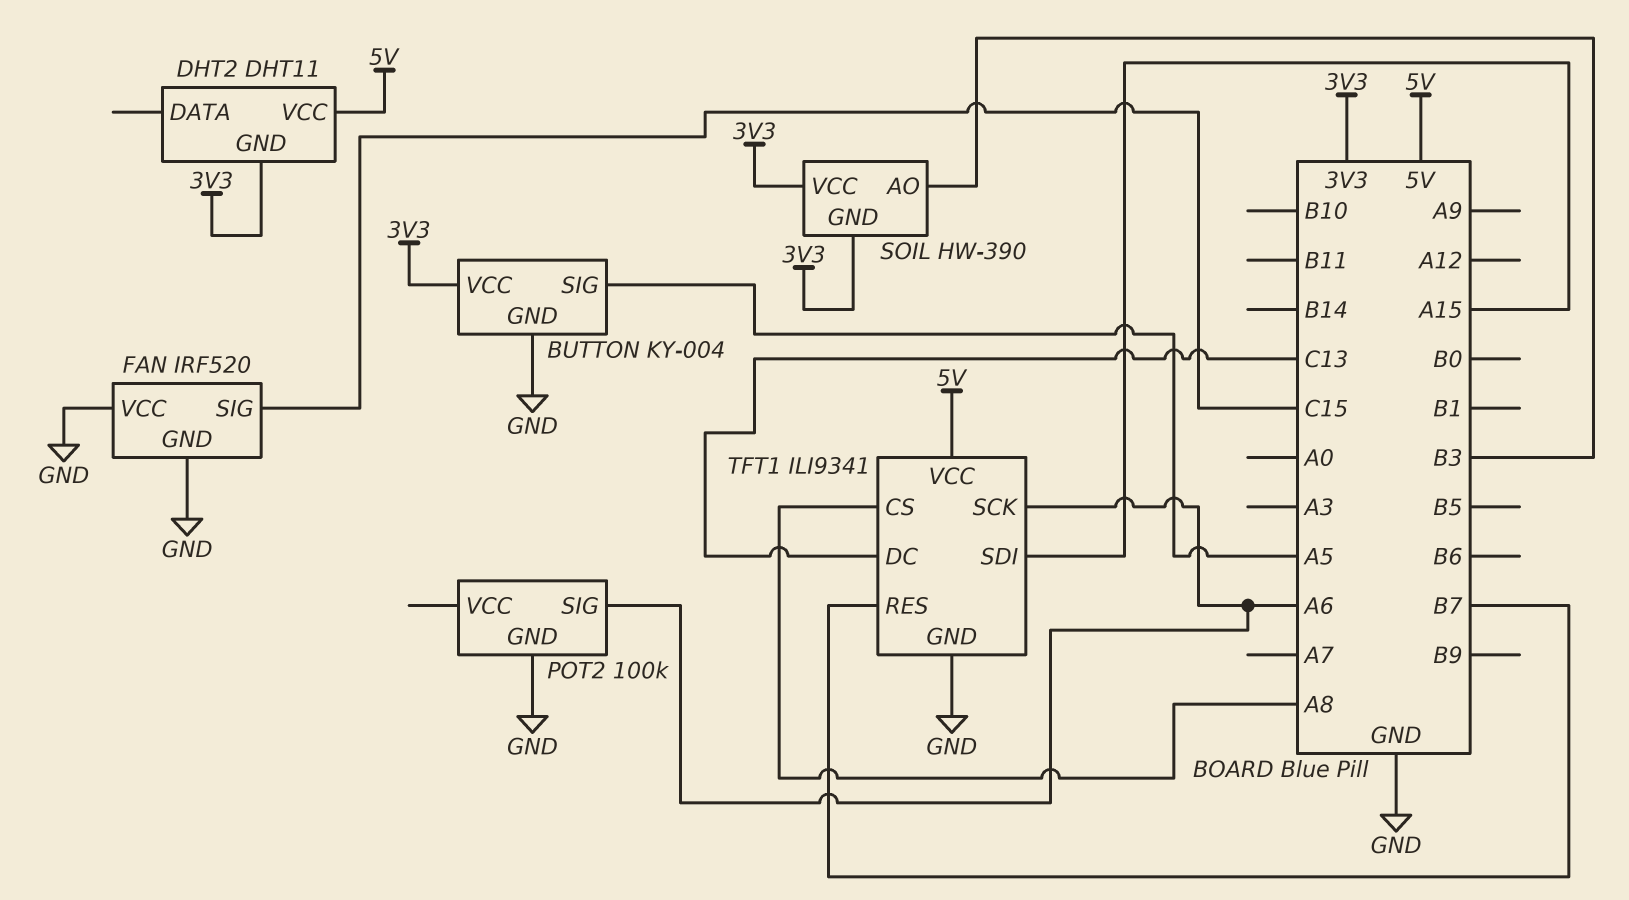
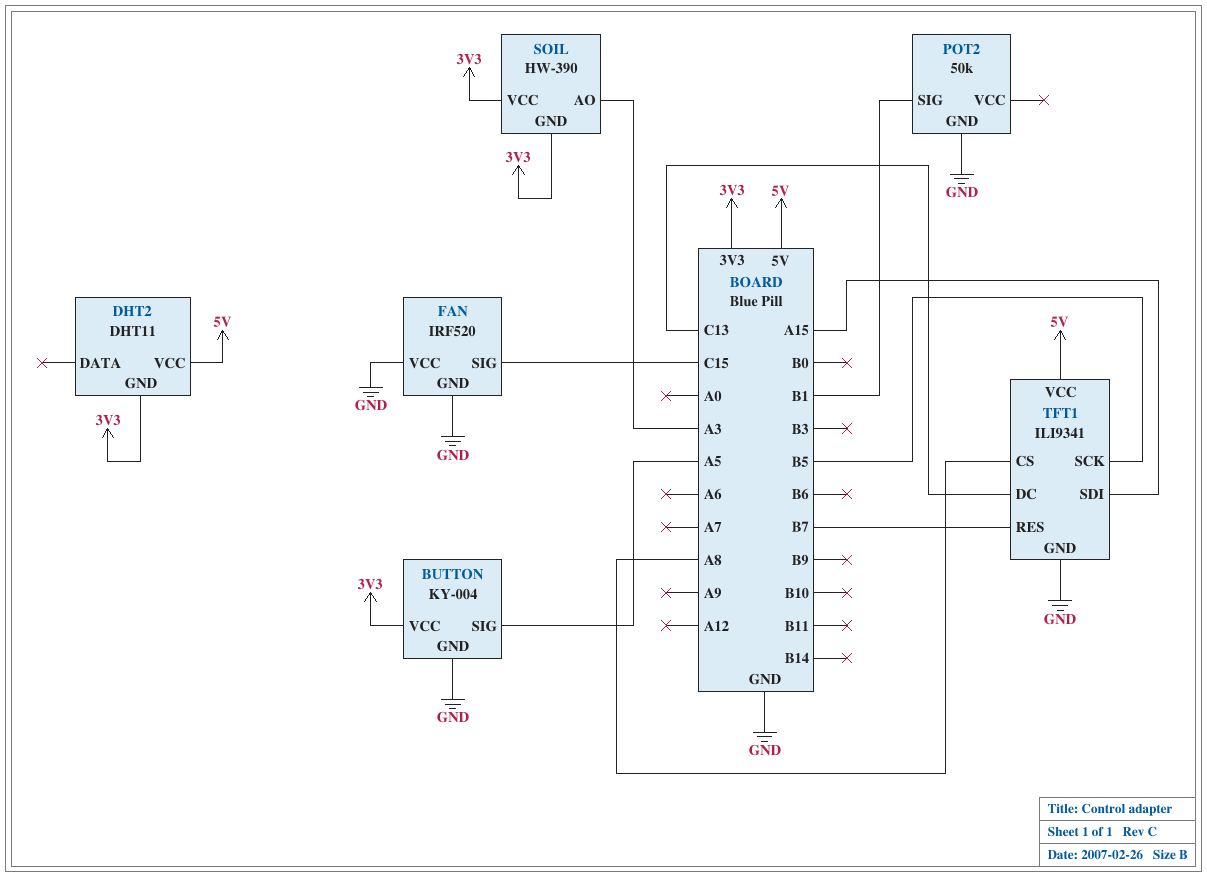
POT2: 100k -> 50k
POT2 pin SIG: A6 -> B1
SOIL pin AO: B3 -> A3
TFT1 pin SCK: A6 -> B5

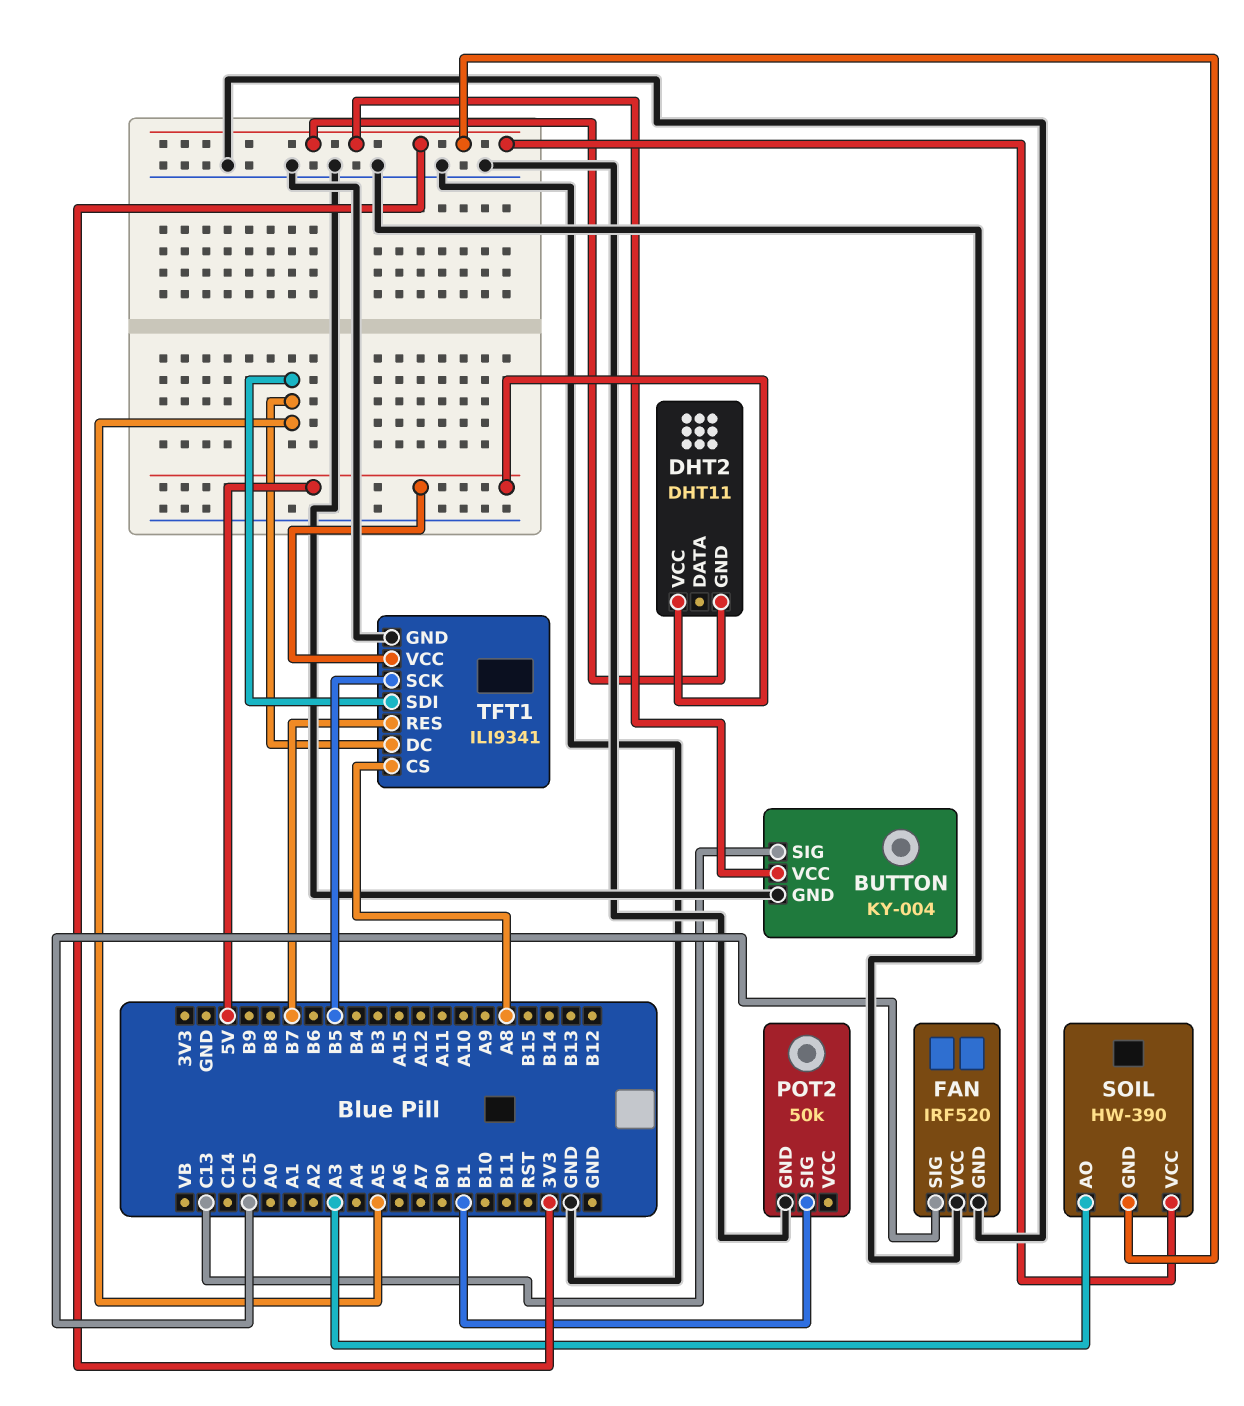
BUTTON pin SIG: A5 -> C13
TFT1 pin DC: C13 -> A5
TFT1 pin SDI: A15 -> A5

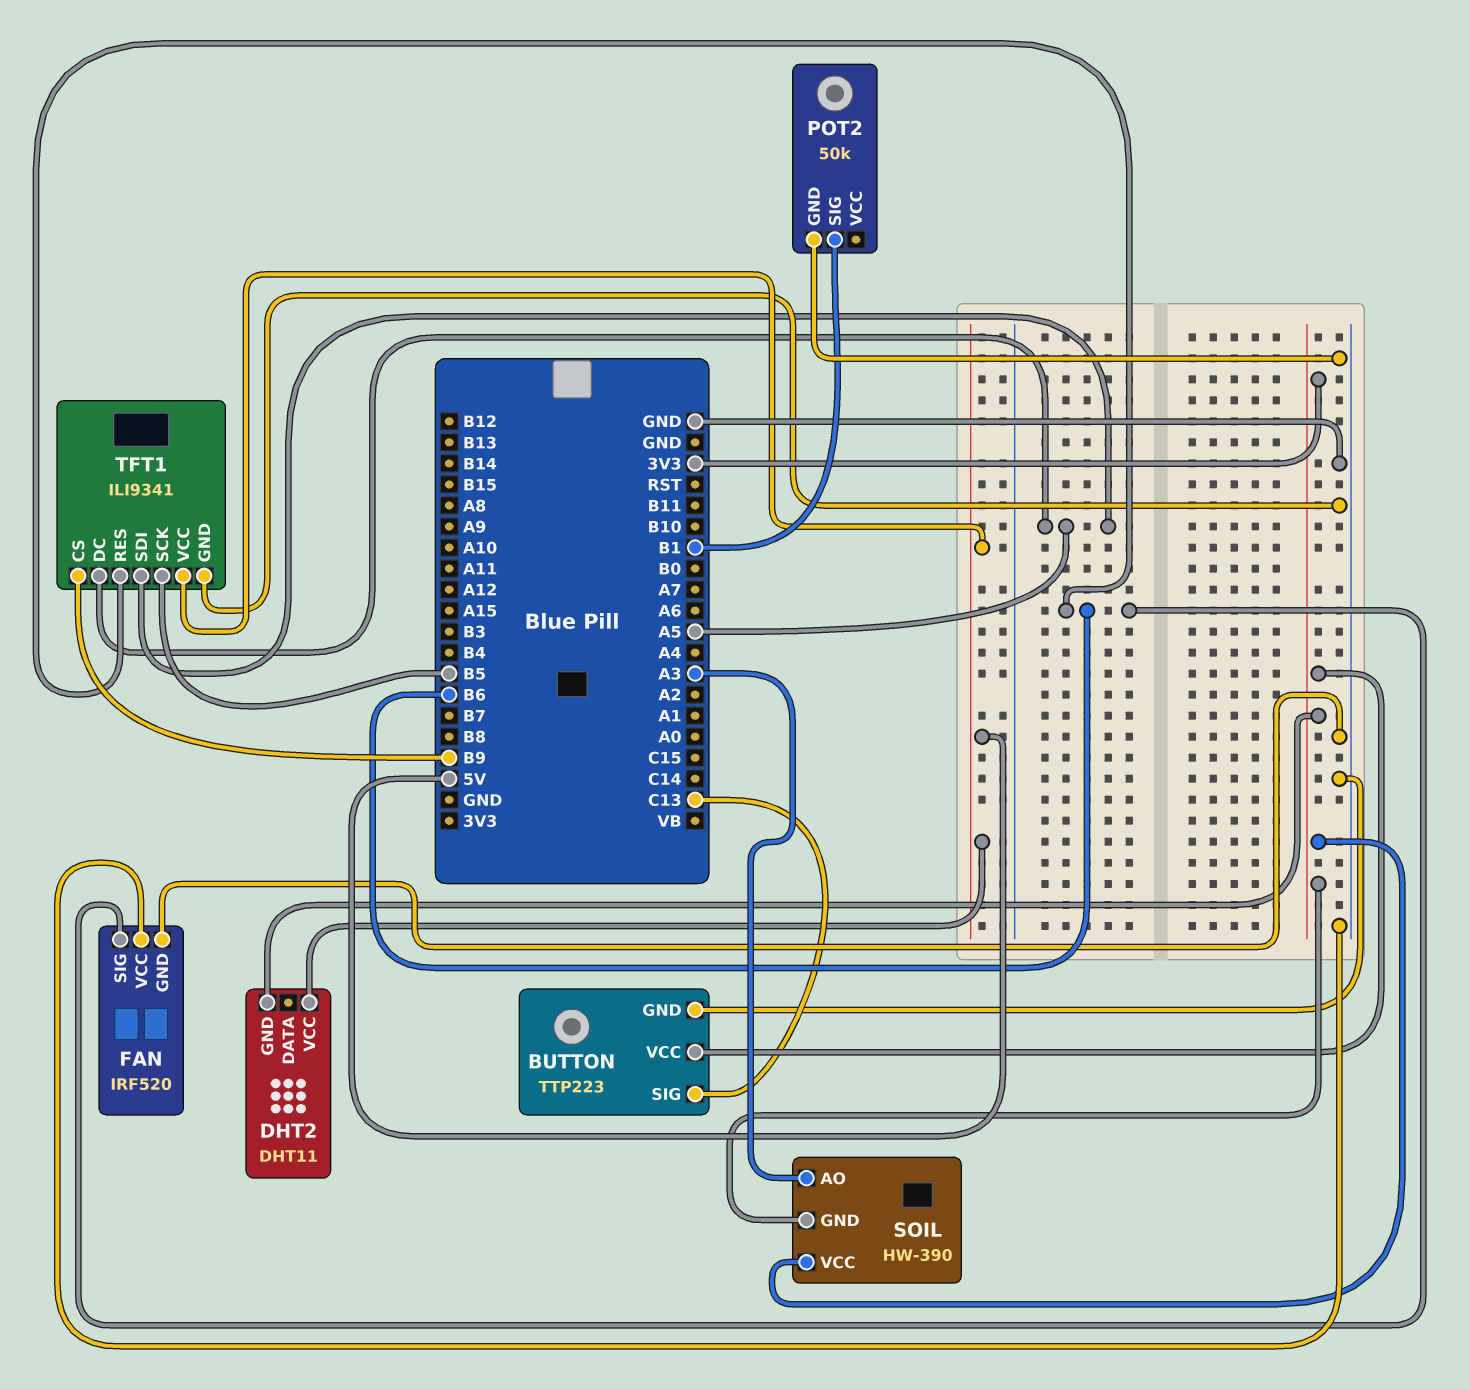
BUTTON: KY-004 -> TTP223
FAN pin SIG: C15 -> B6
TFT1 pin CS: A8 -> B9
TFT1 pin RES: B7 -> B6

